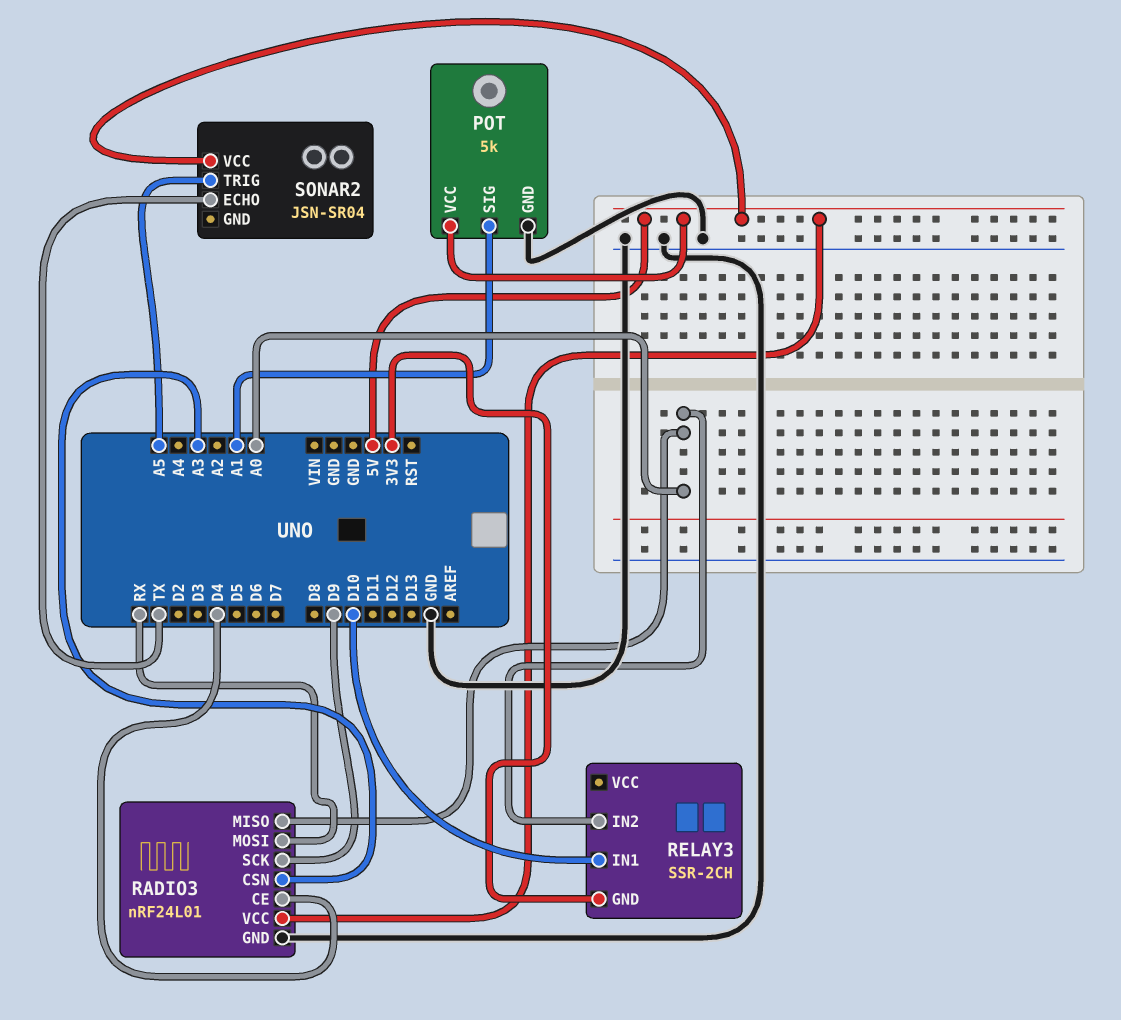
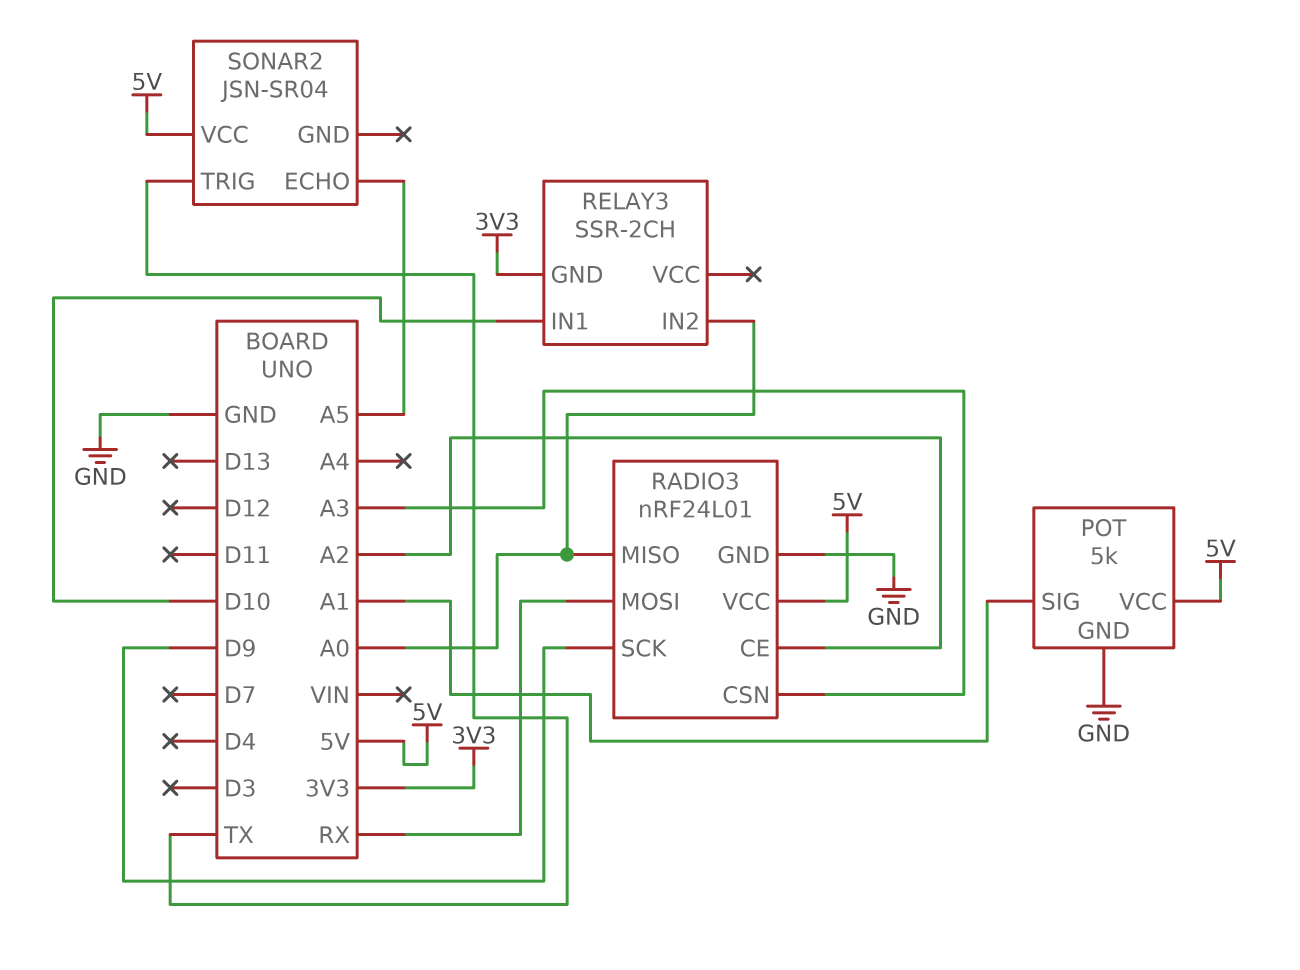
RADIO3 pin CE: D4 -> A2
SONAR2 pin ECHO: TX -> A5
SONAR2 pin TRIG: A5 -> TX

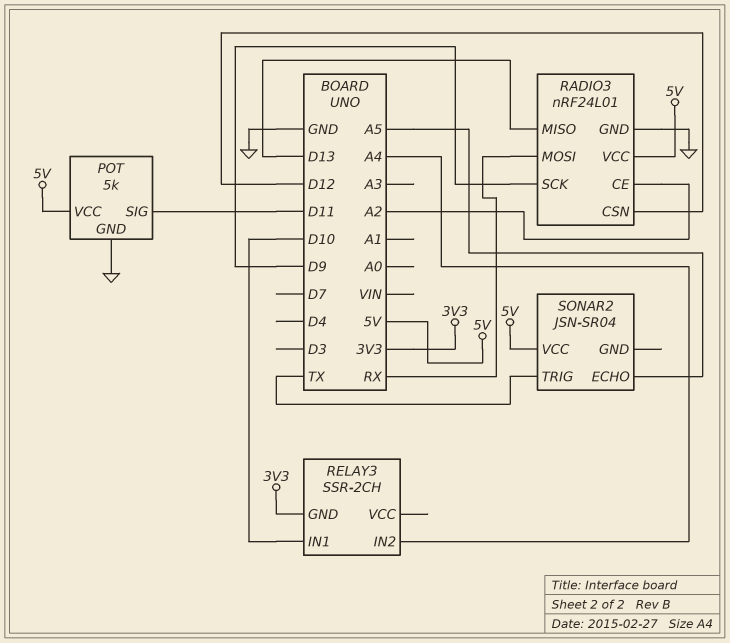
POT pin SIG: A1 -> D11
RADIO3 pin CSN: A3 -> D12
RADIO3 pin MISO: A0 -> D13
RELAY3 pin IN2: A0 -> A4

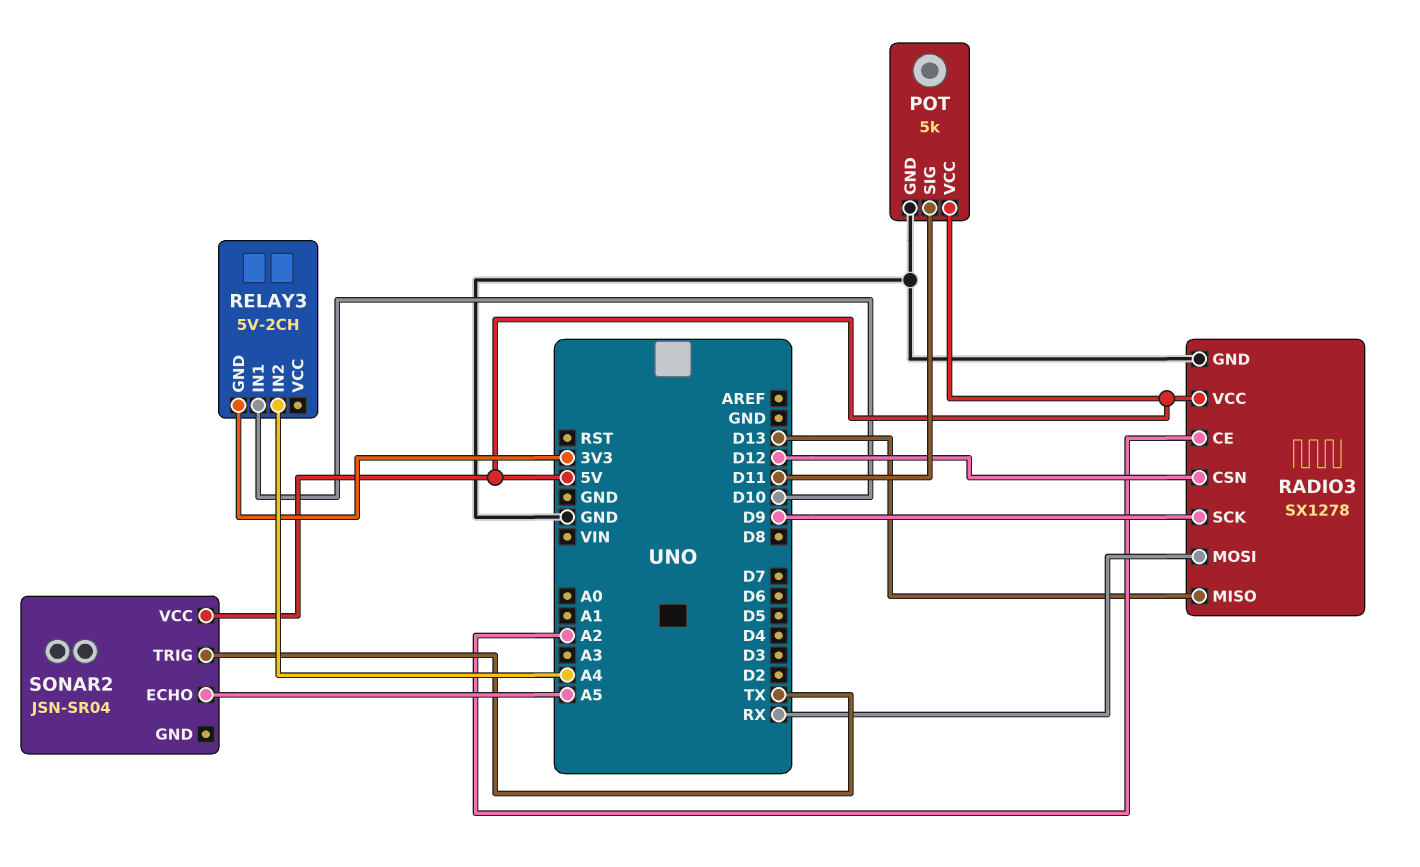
RADIO3: nRF24L01 -> SX1278
RELAY3: SSR-2CH -> 5V-2CH

